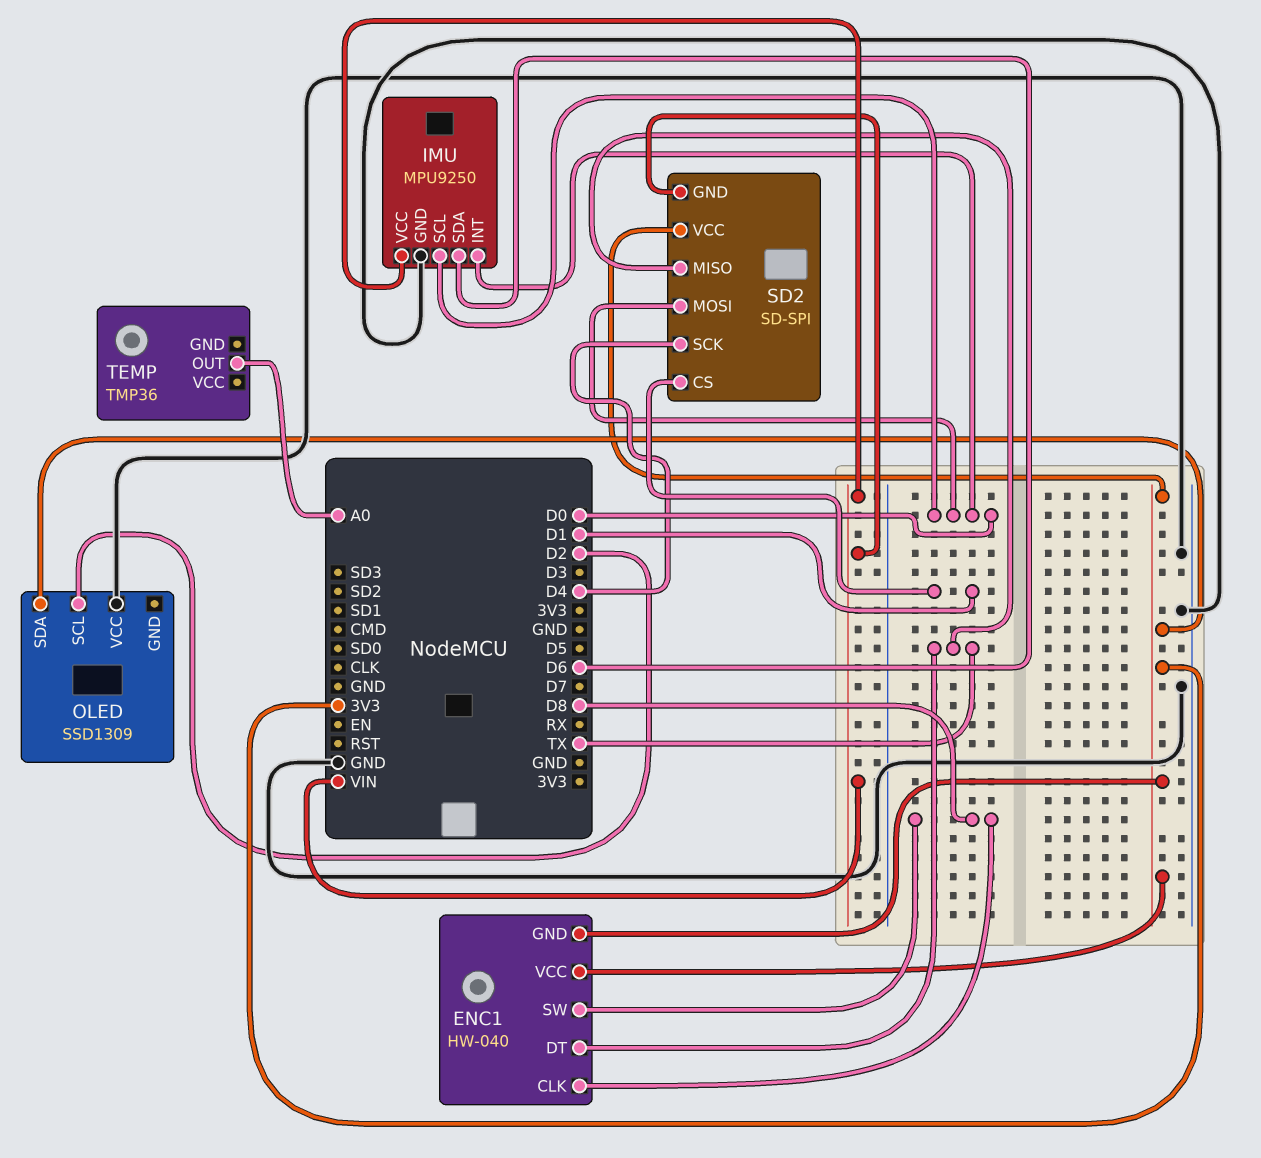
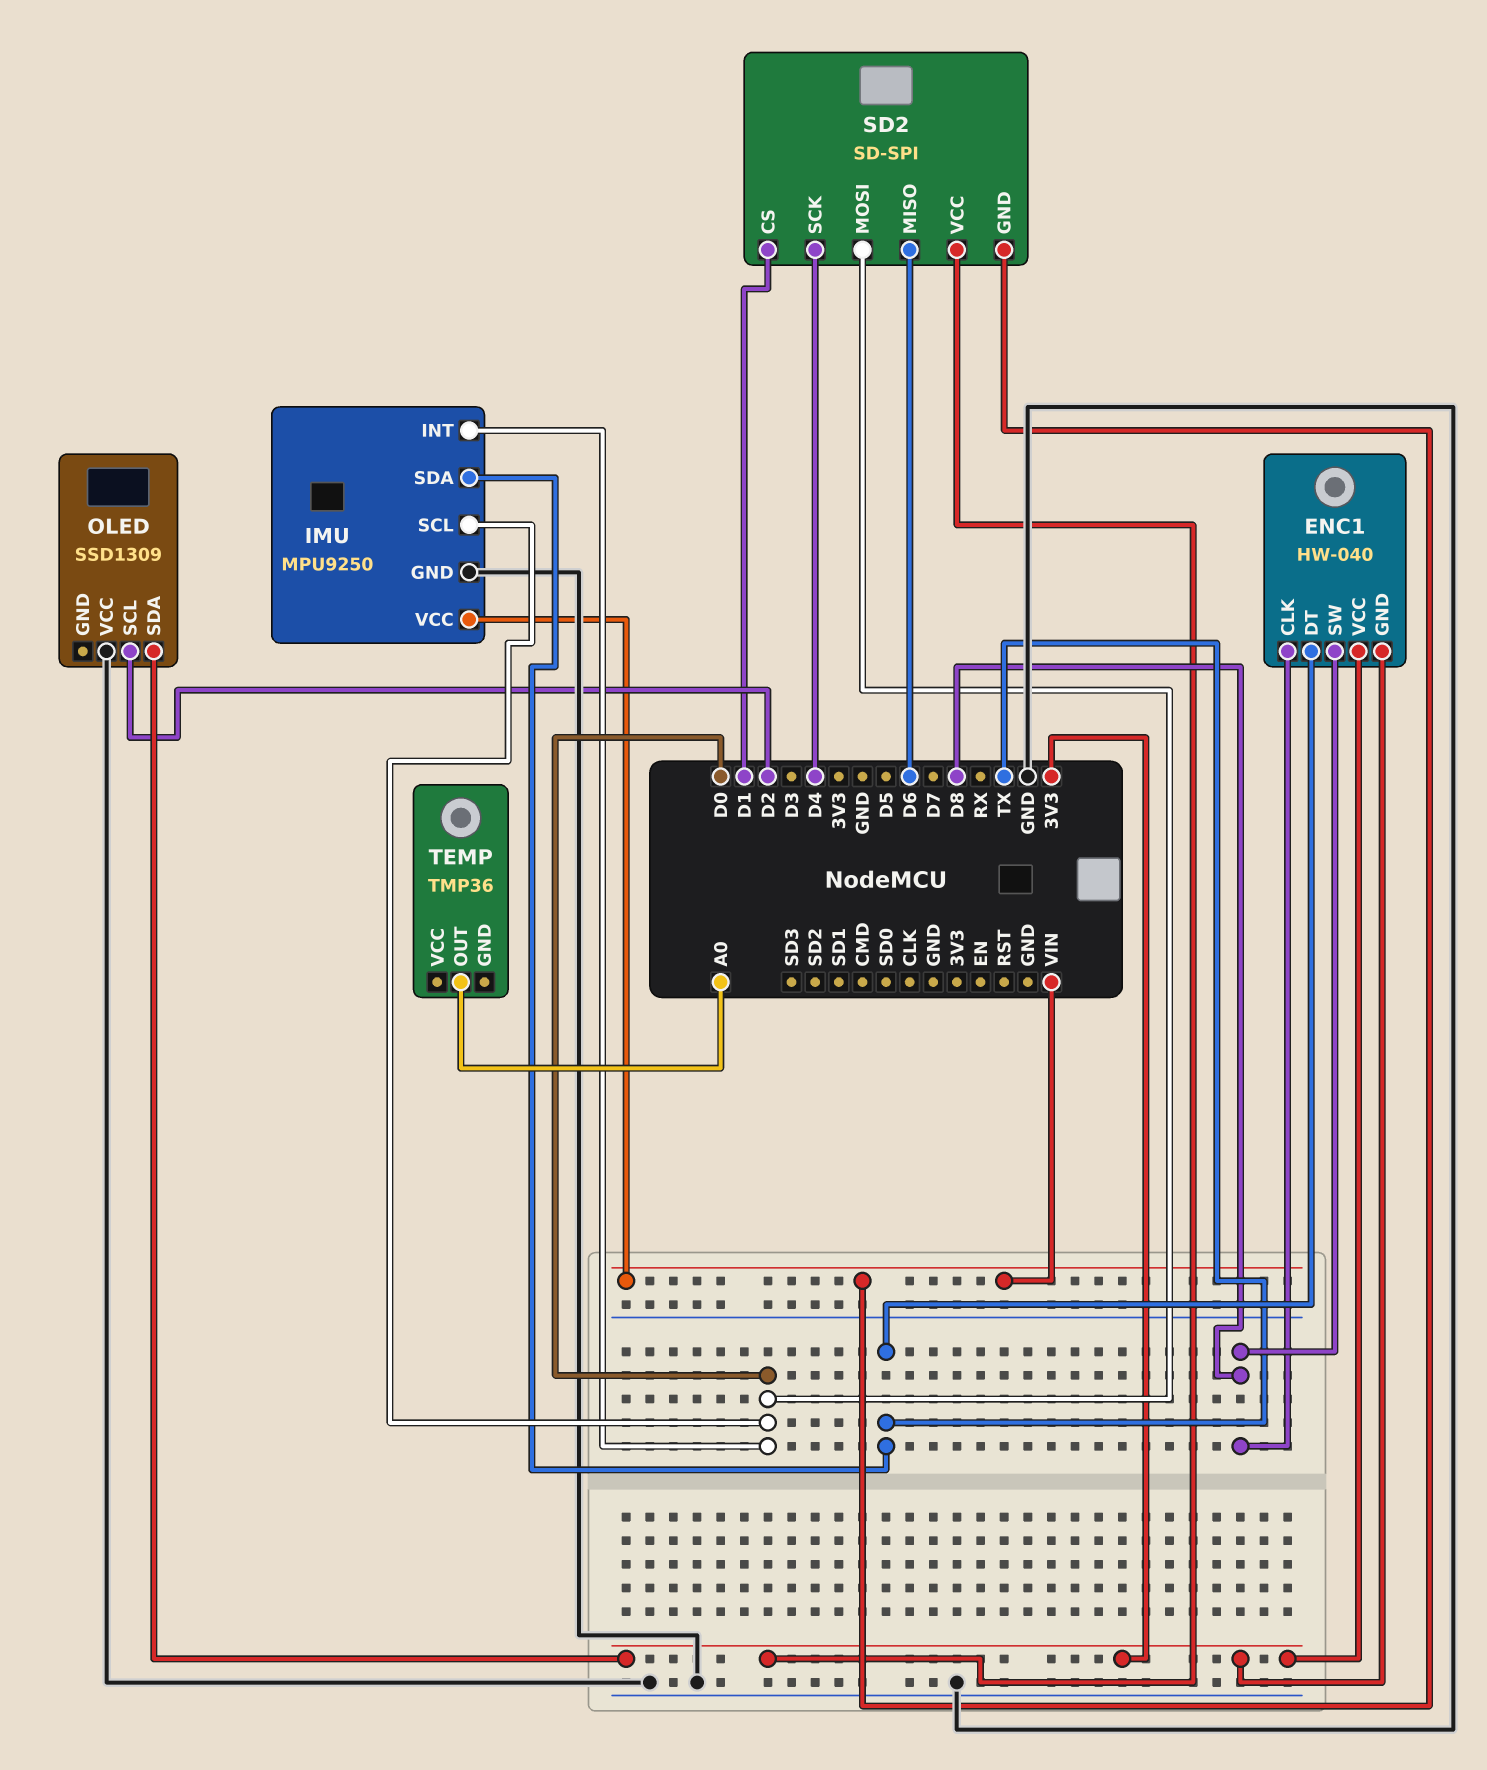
IMU pin SDA: D6 -> TX
SD2 pin MISO: TX -> D6

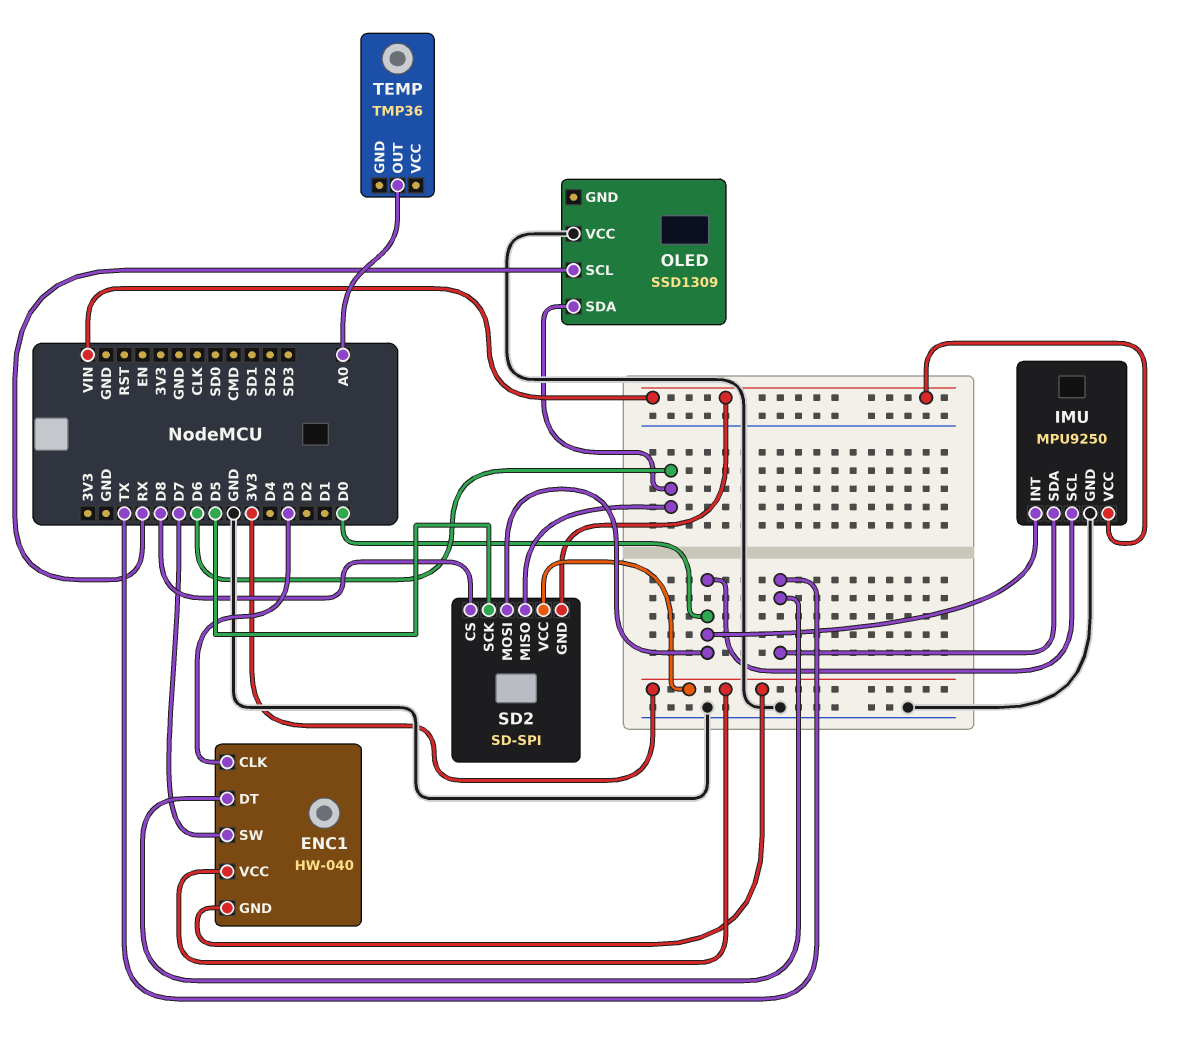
ENC1 pin CLK: D8 -> D3
ENC1 pin SW: D8 -> D7
OLED pin SCL: D2 -> RX
OLED pin SDA: 3V3 -> D6
SD2 pin CS: D1 -> D8
SD2 pin SCK: D4 -> D5

